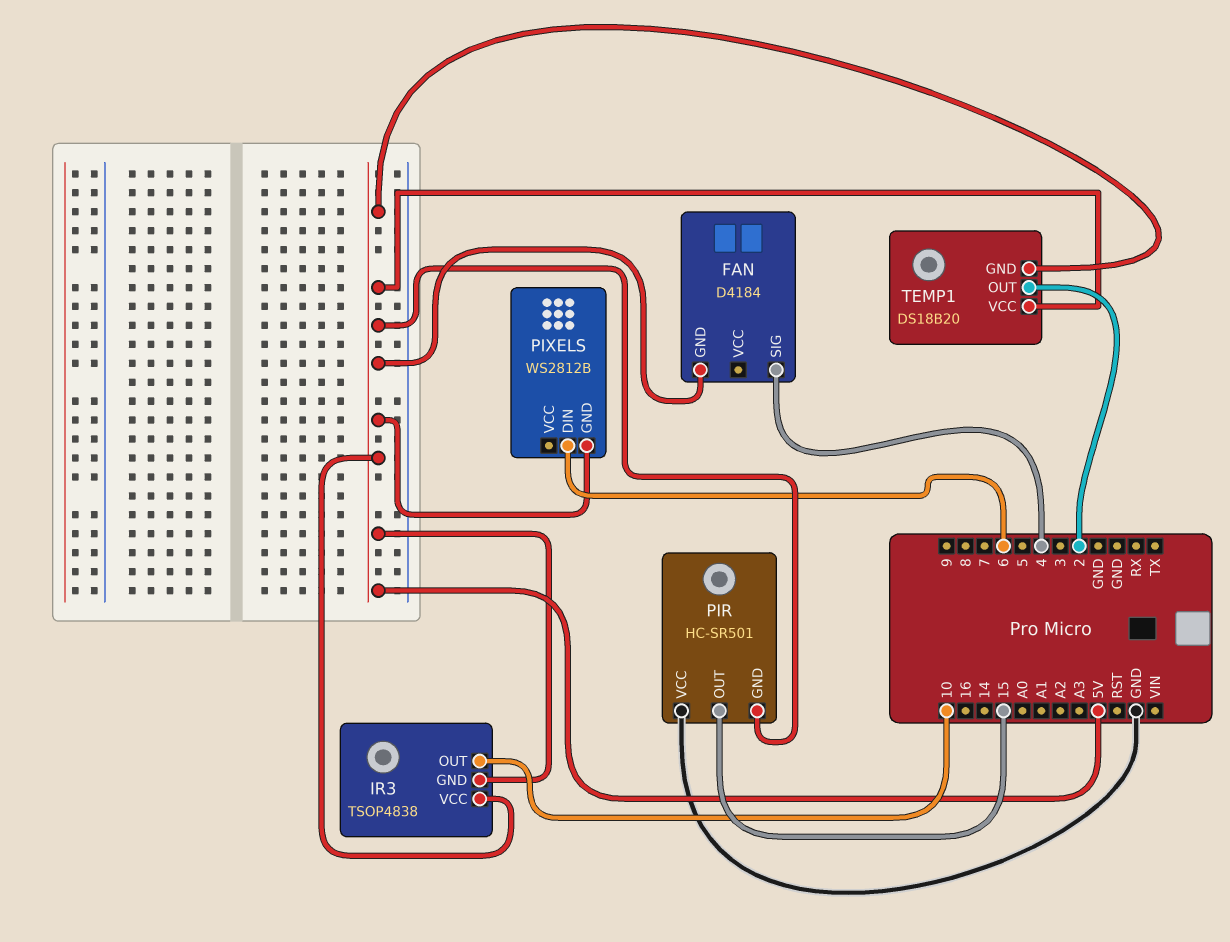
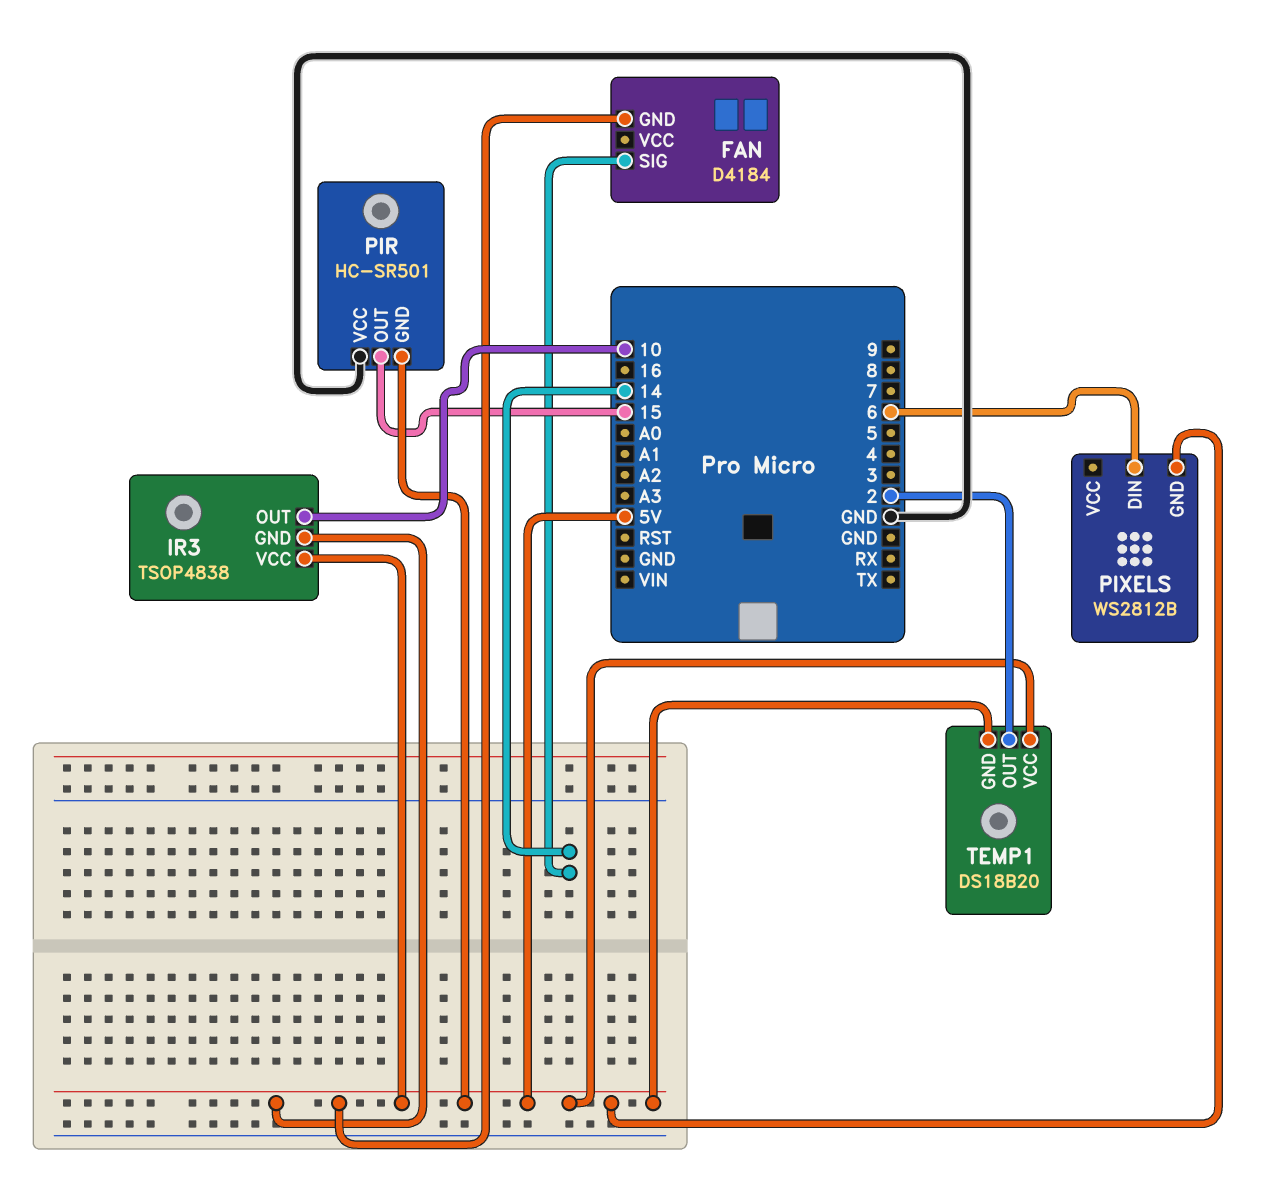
FAN pin SIG: 4 -> 14

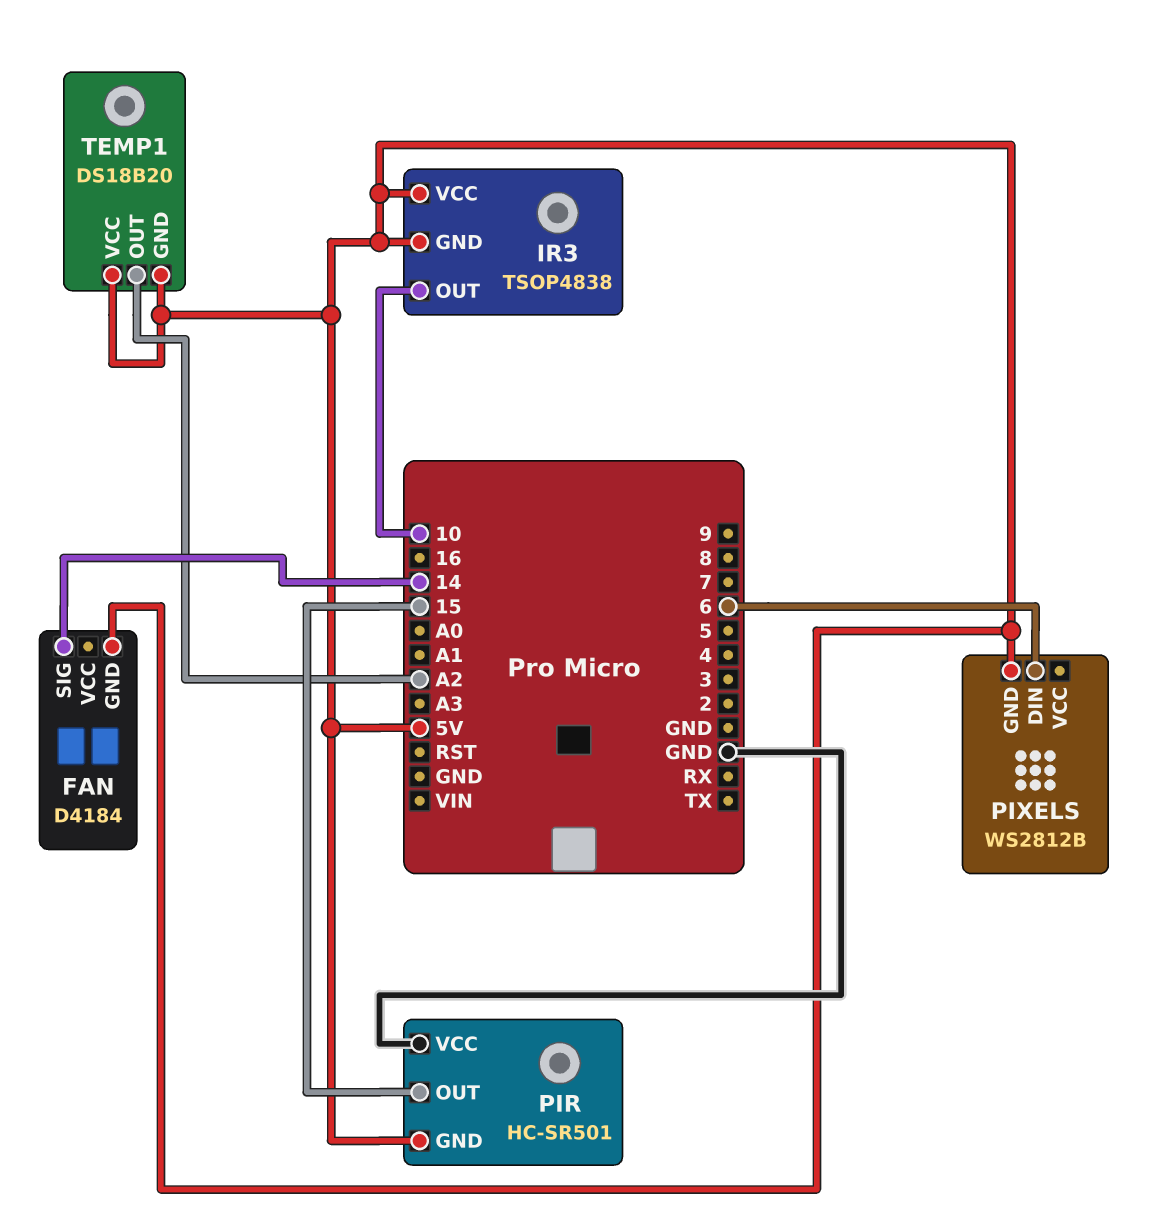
TEMP1 pin OUT: 2 -> A2

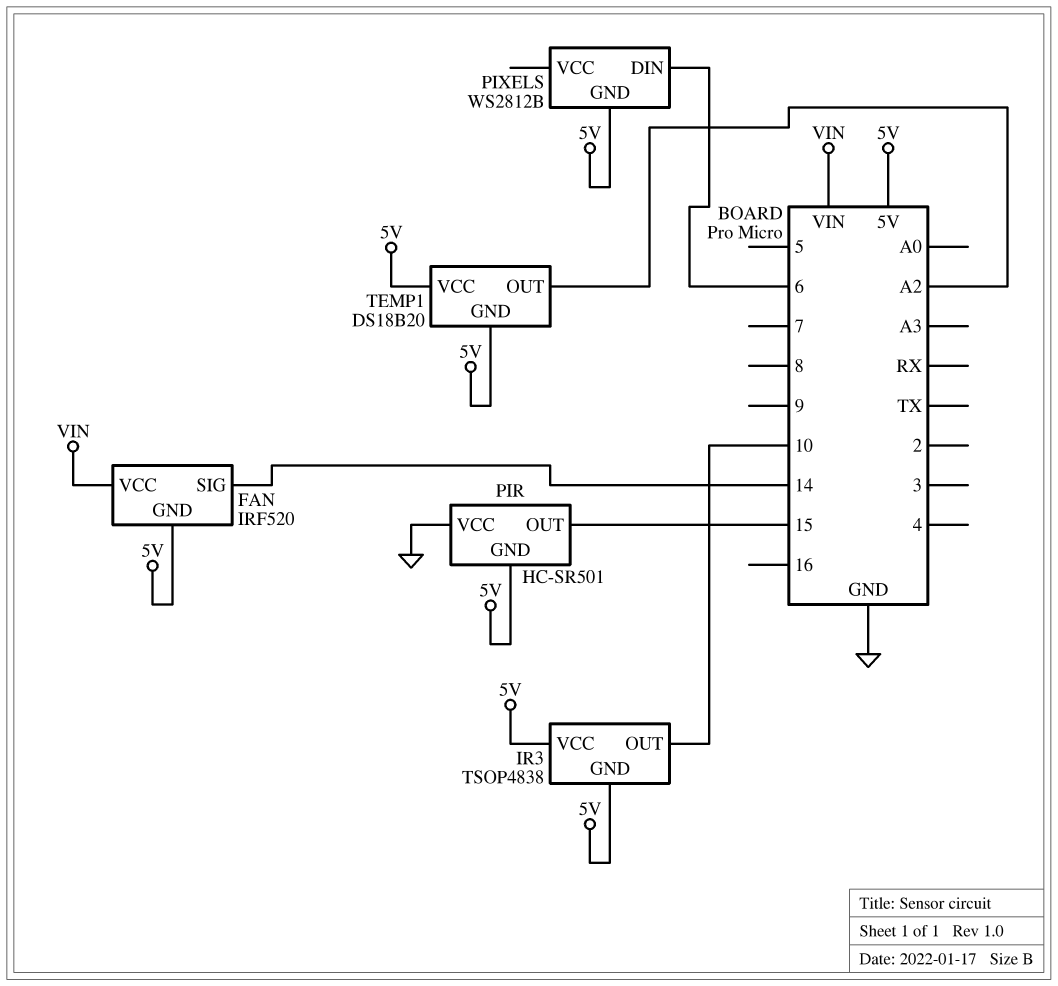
FAN: D4184 -> IRF520
FAN pin VCC: none -> VIN

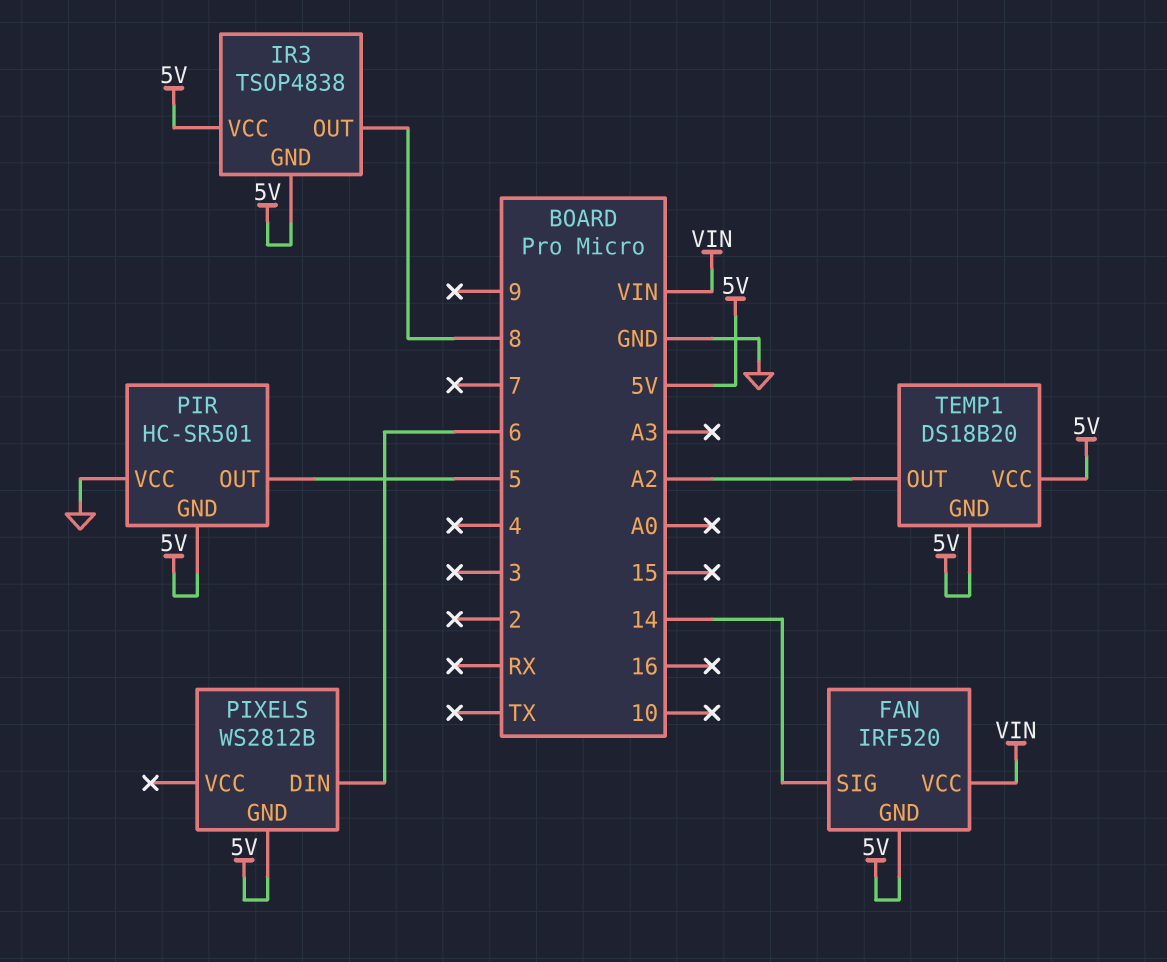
IR3 pin OUT: 10 -> 8
PIR pin OUT: 15 -> 5

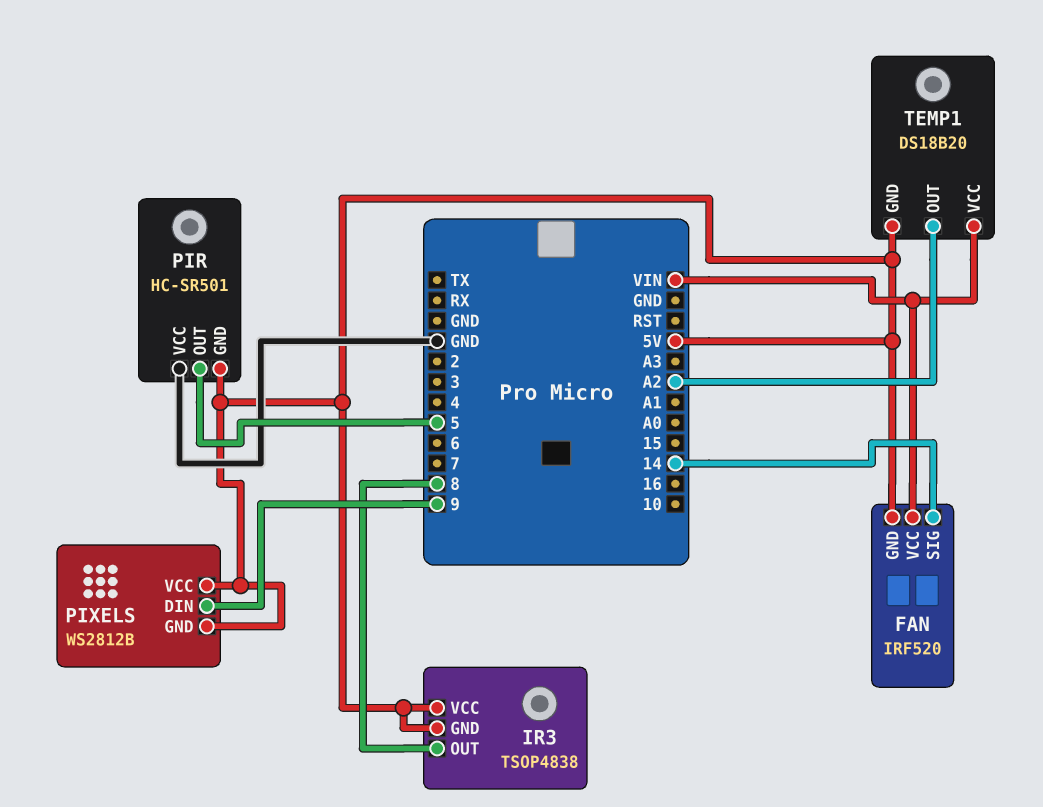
PIXELS pin DIN: 6 -> 9
PIXELS pin VCC: none -> 5V
TEMP1 pin VCC: 5V -> VIN

